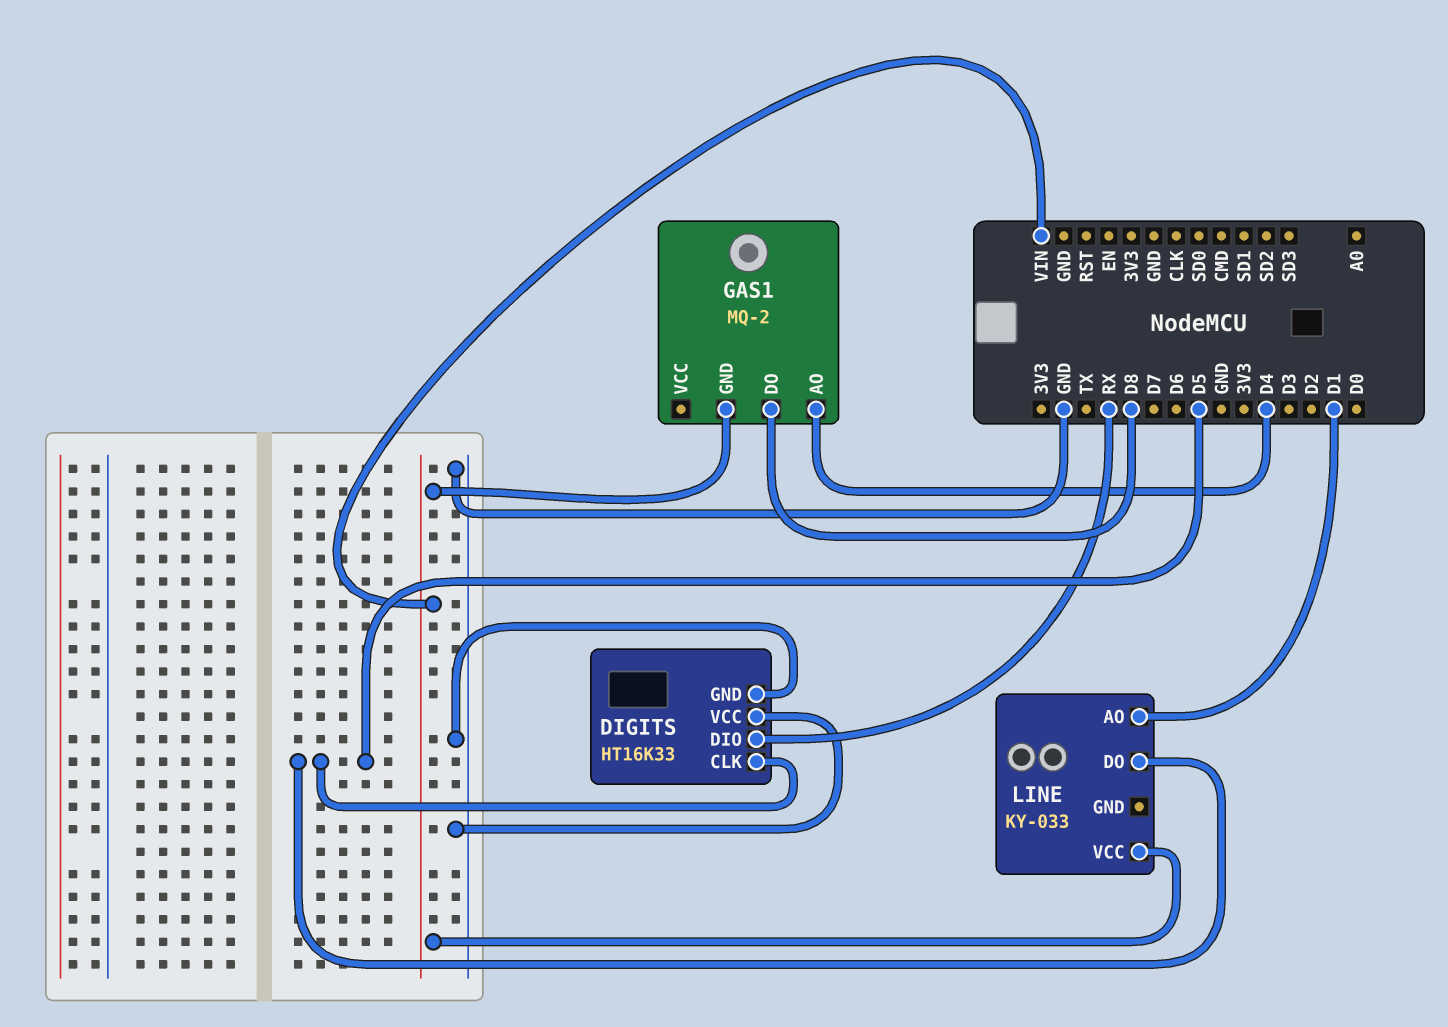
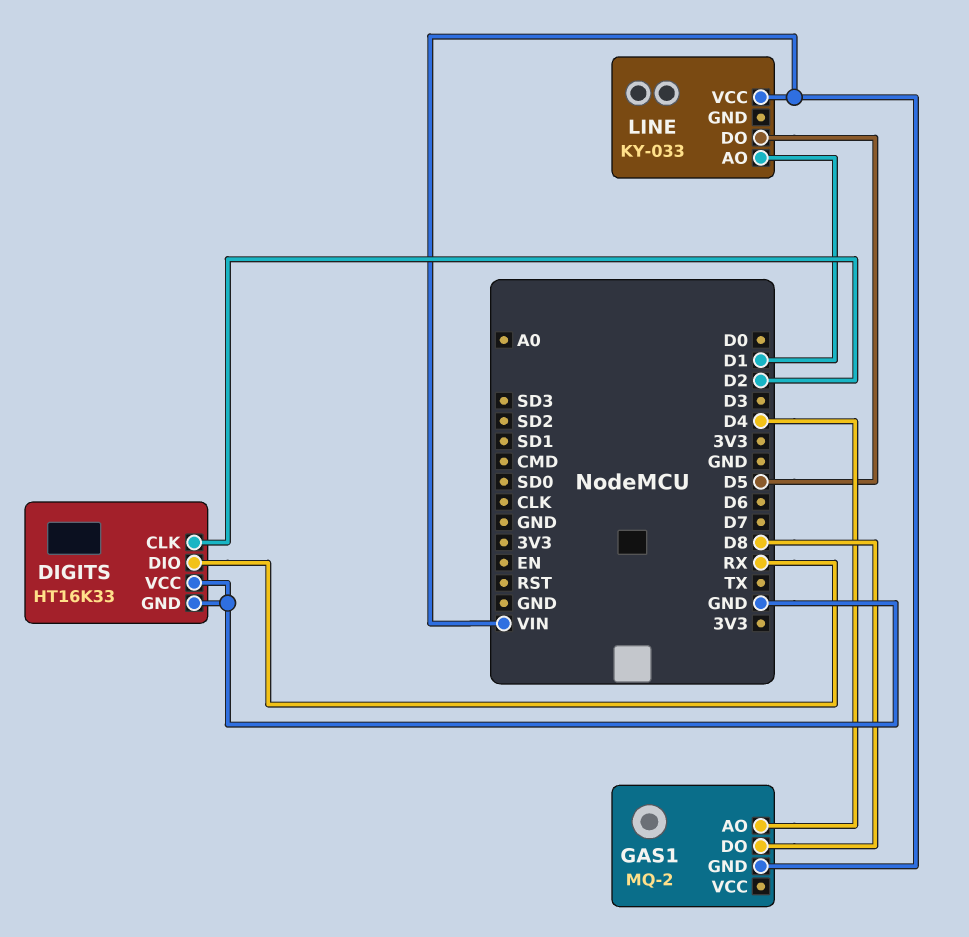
DIGITS pin CLK: D5 -> D2

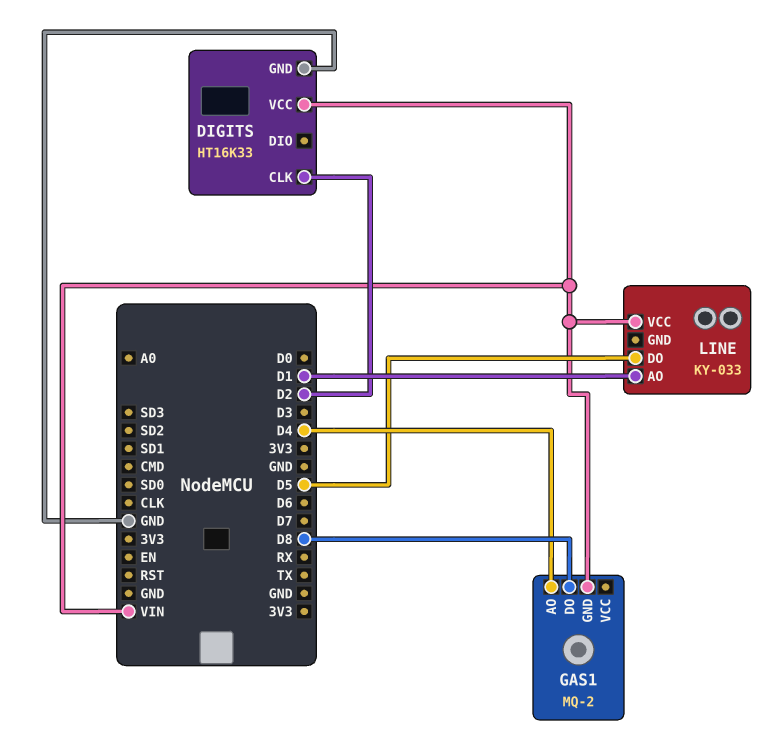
DIGITS pin DIO: RX -> none
DIGITS pin VCC: GND -> VIN

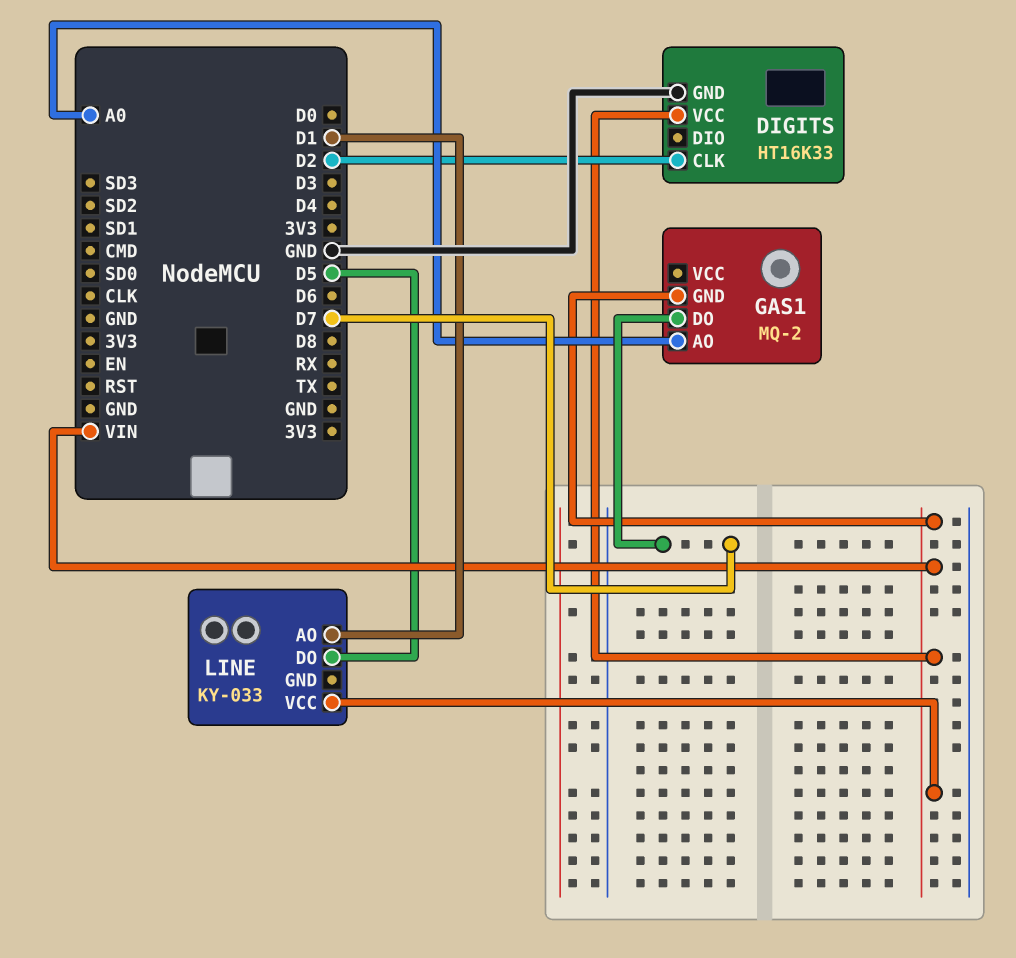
GAS1 pin AO: D4 -> A0
GAS1 pin DO: D8 -> D7

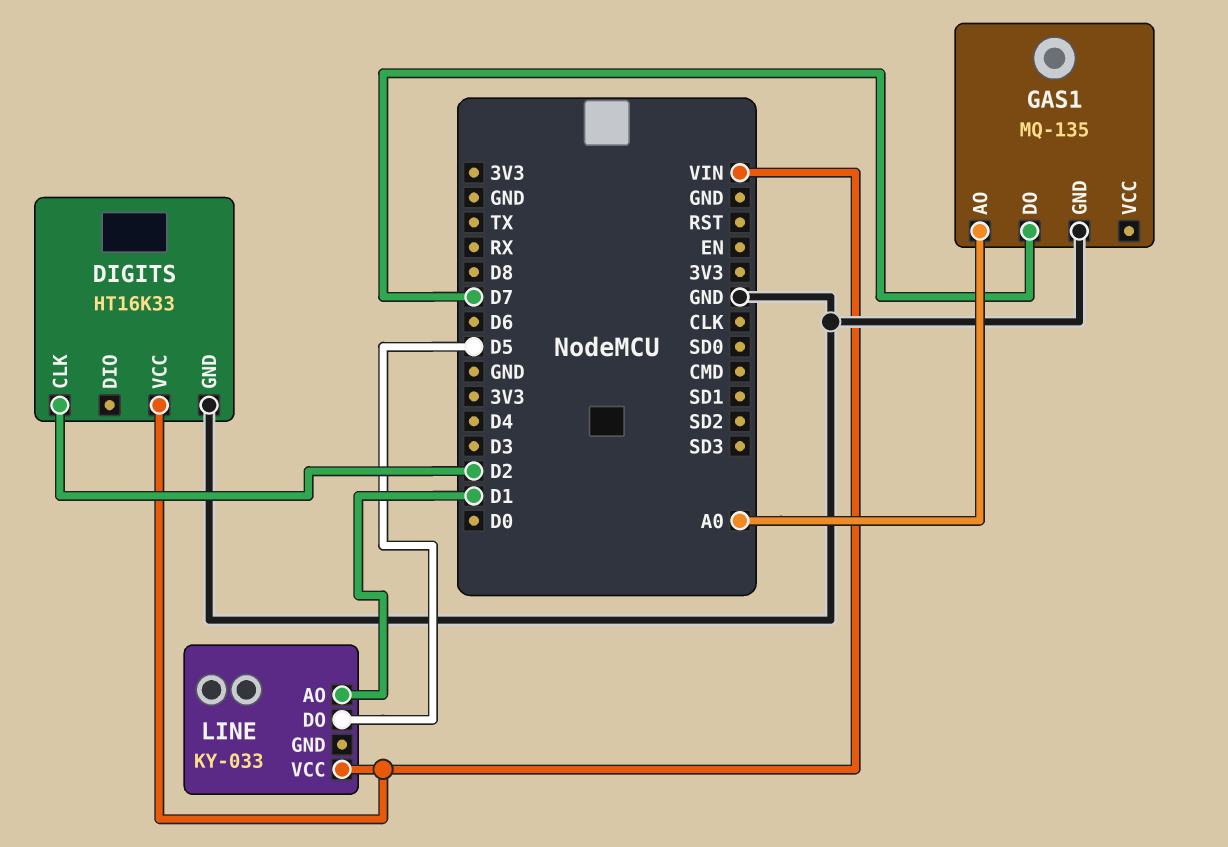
GAS1: MQ-2 -> MQ-135
GAS1 pin GND: VIN -> GND

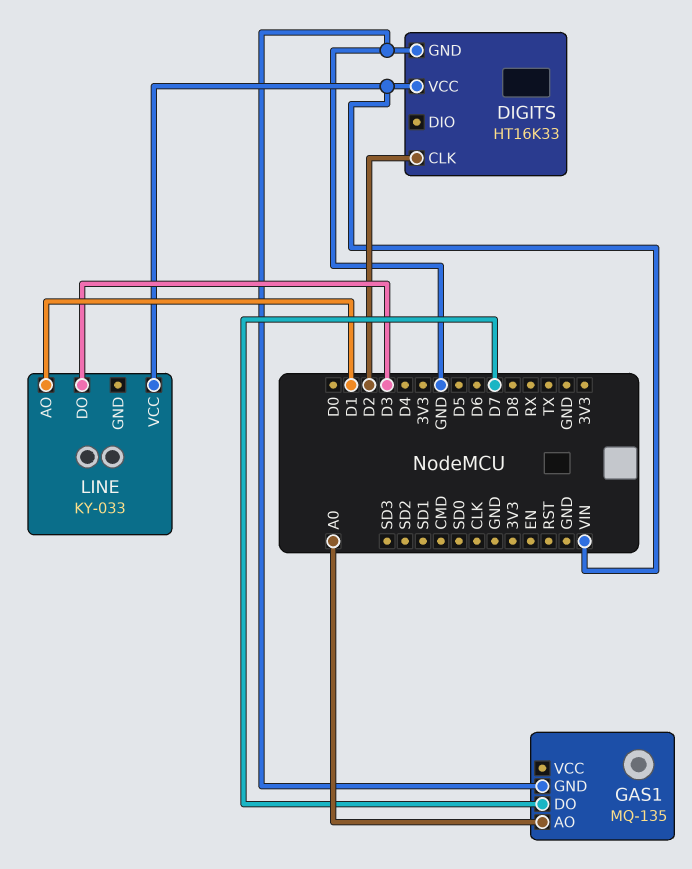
LINE pin DO: D5 -> D3

